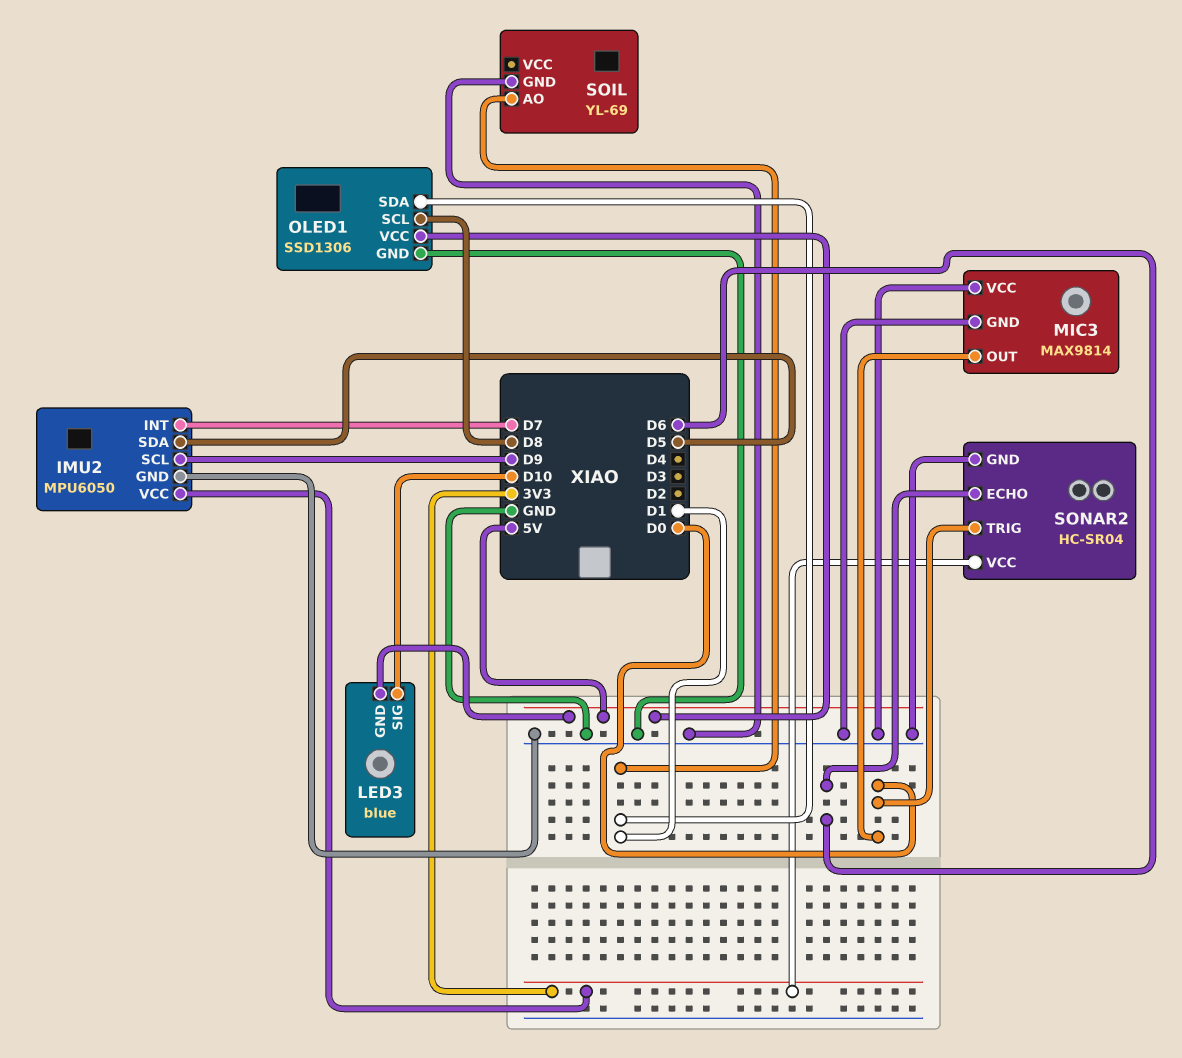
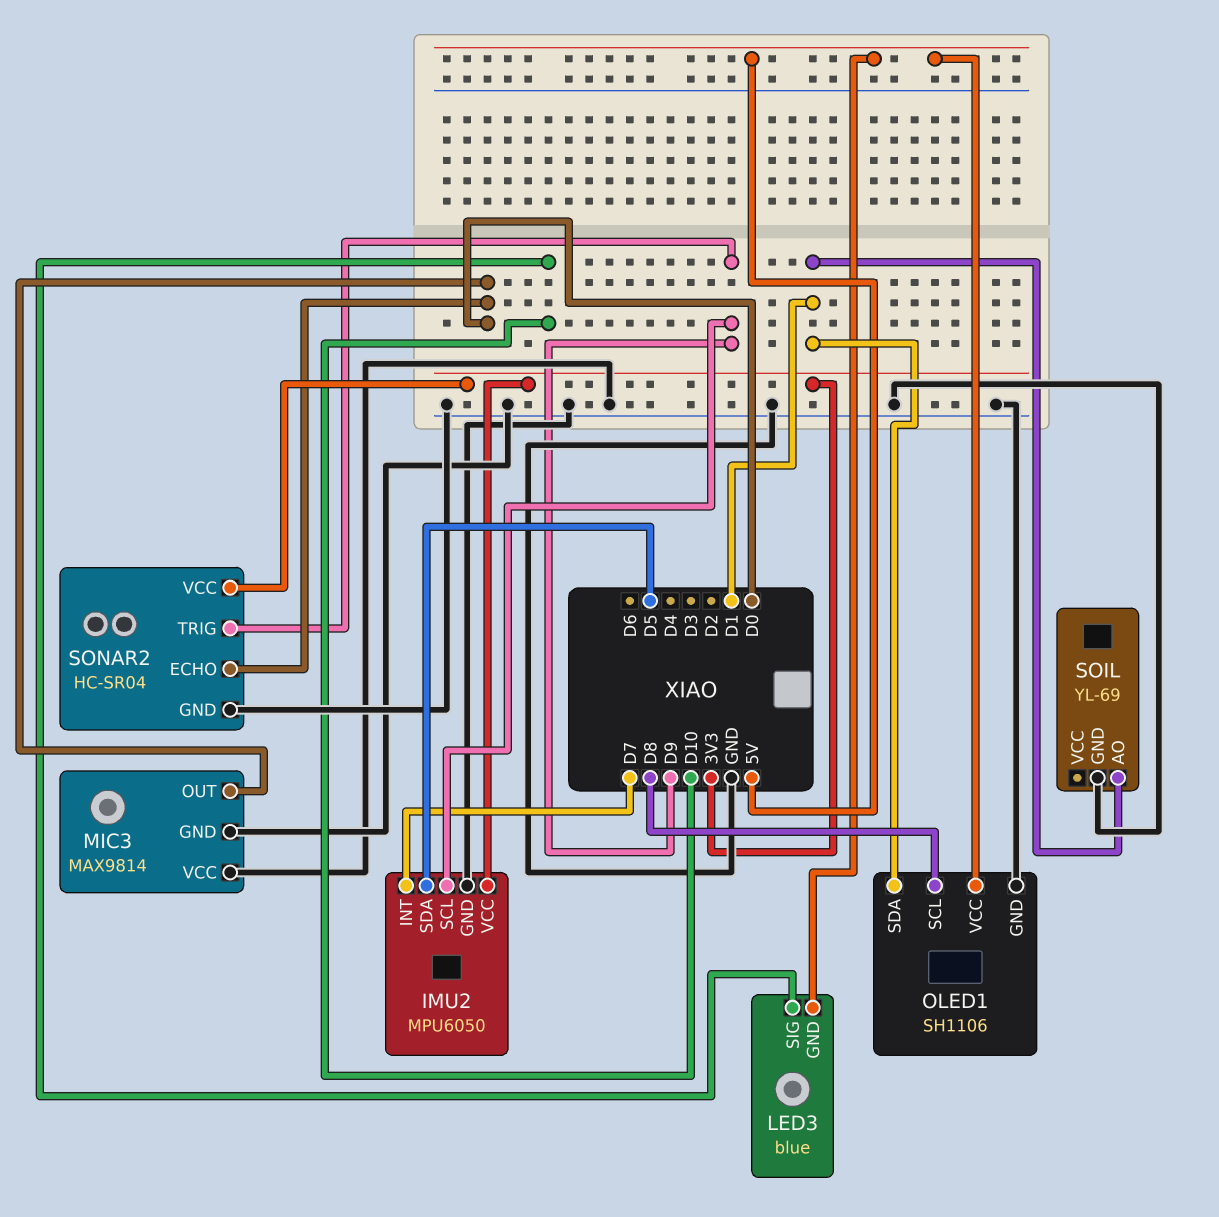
OLED1: SSD1306 -> SH1106
SONAR2 pin ECHO: D6 -> D0
SONAR2 pin TRIG: D0 -> D9

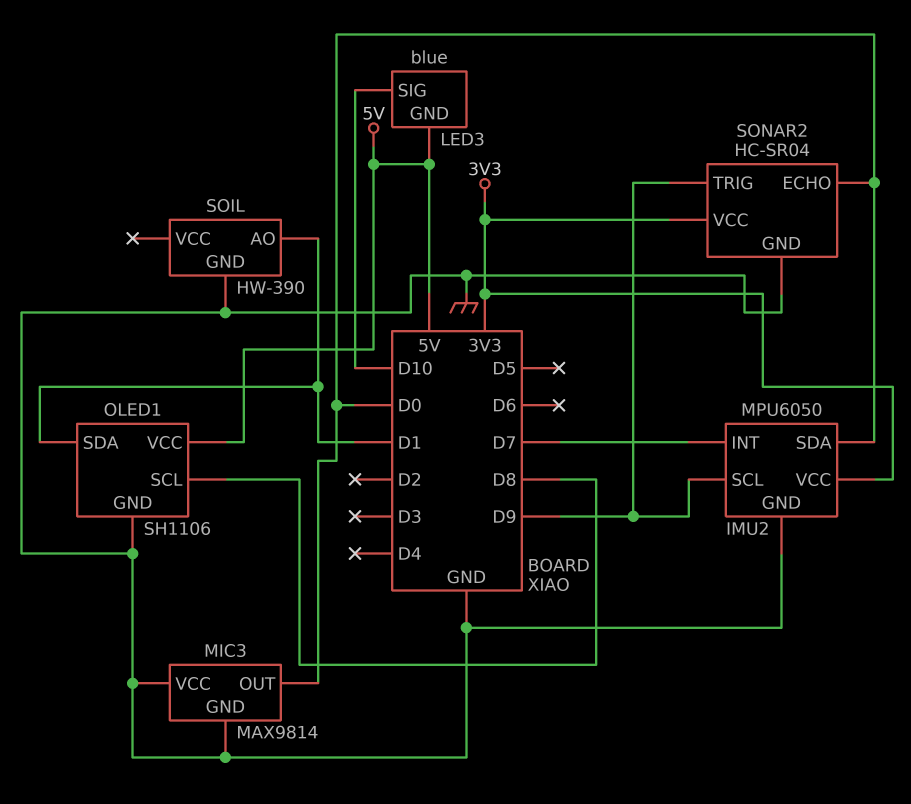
IMU2 pin SDA: D5 -> D0
SOIL: YL-69 -> HW-390

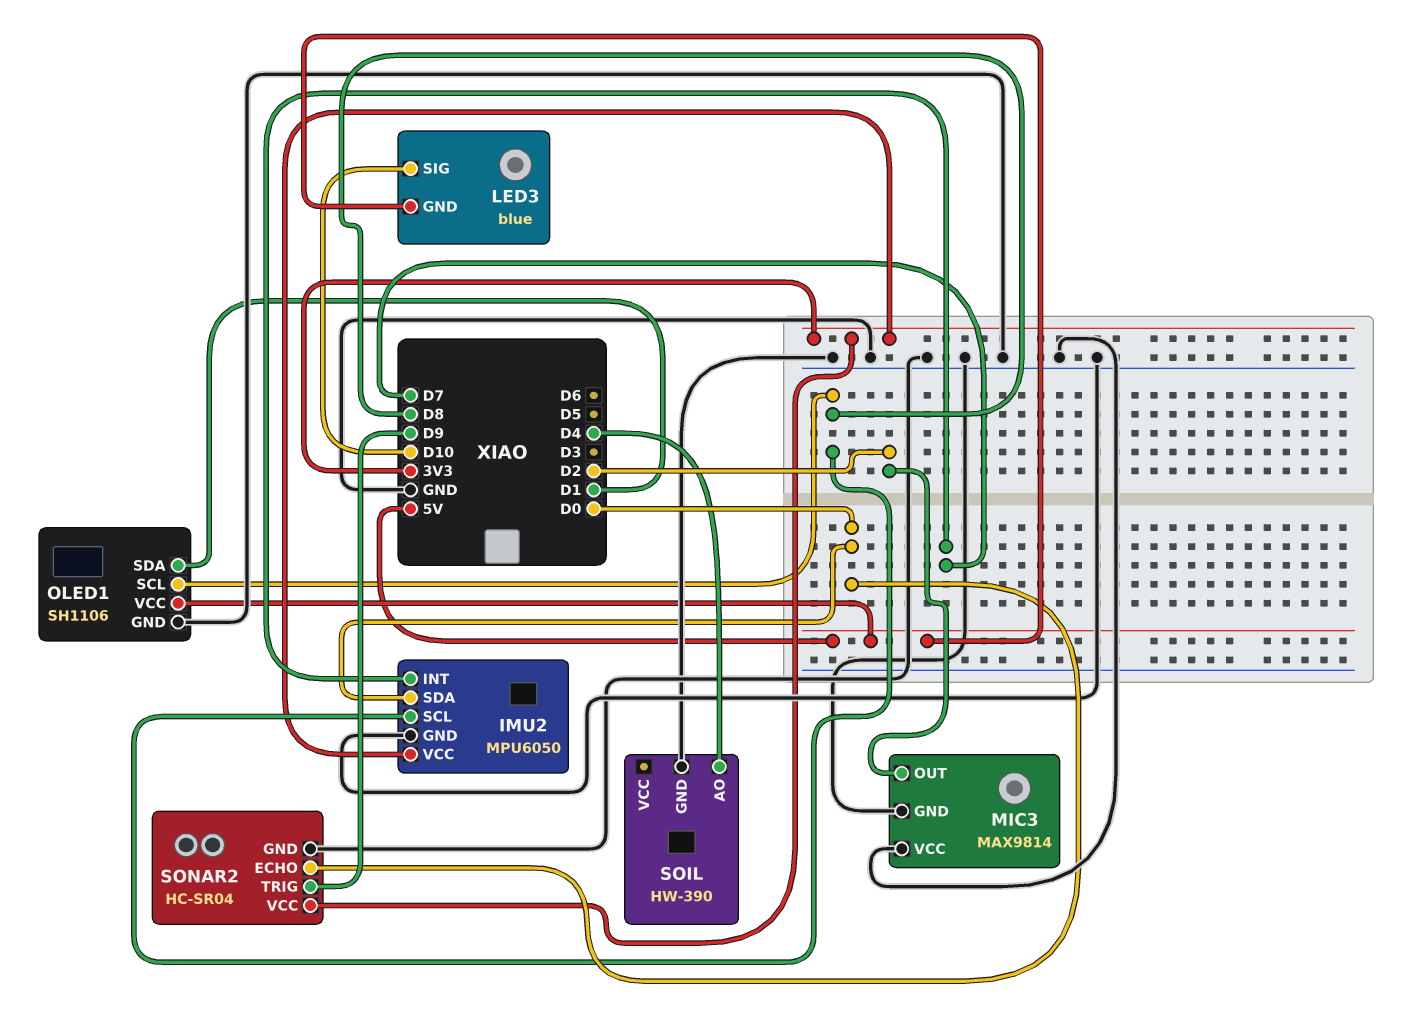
IMU2 pin SCL: D9 -> D8
MIC3 pin OUT: D0 -> D2
SOIL pin AO: D1 -> D4

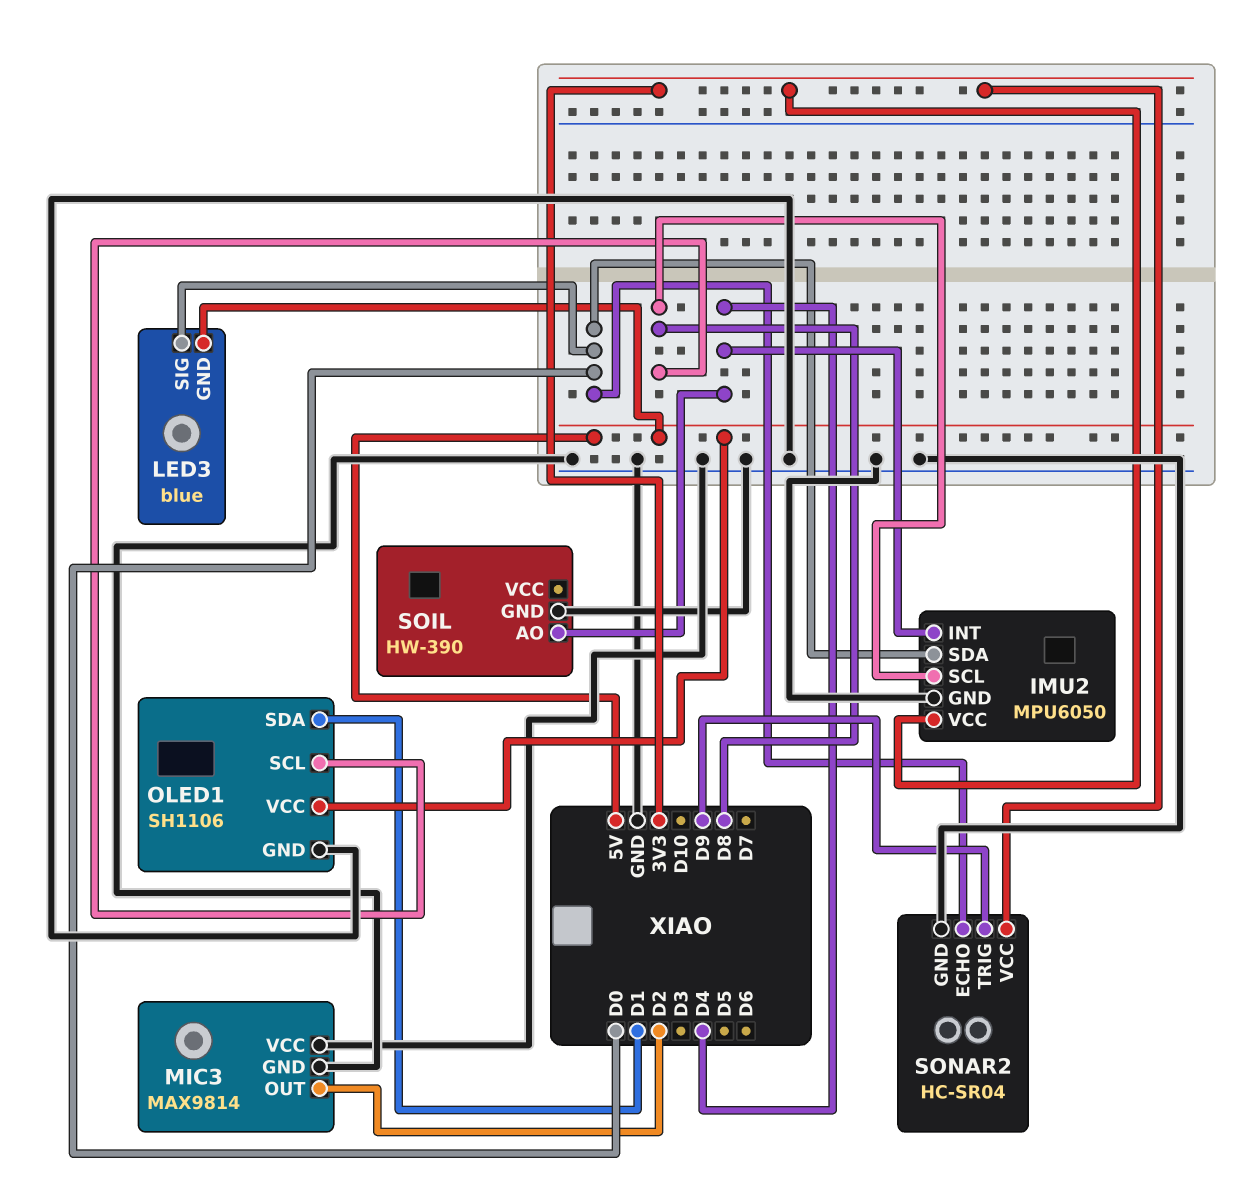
IMU2 pin INT: D7 -> D4
LED3 pin SIG: D10 -> D0

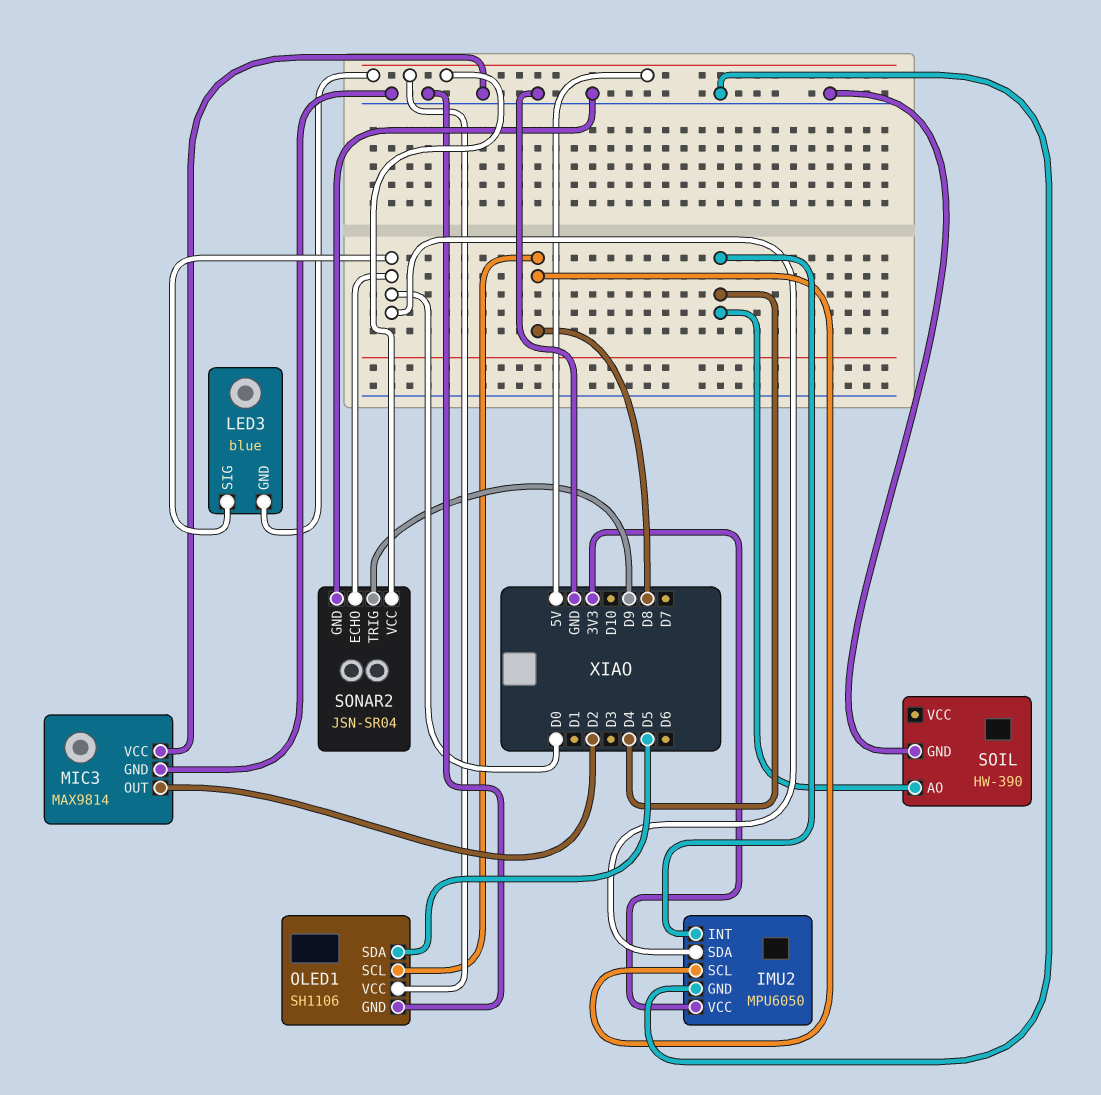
OLED1 pin SDA: D1 -> D5
SONAR2: HC-SR04 -> JSN-SR04
SONAR2 pin VCC: 3V3 -> 5V

